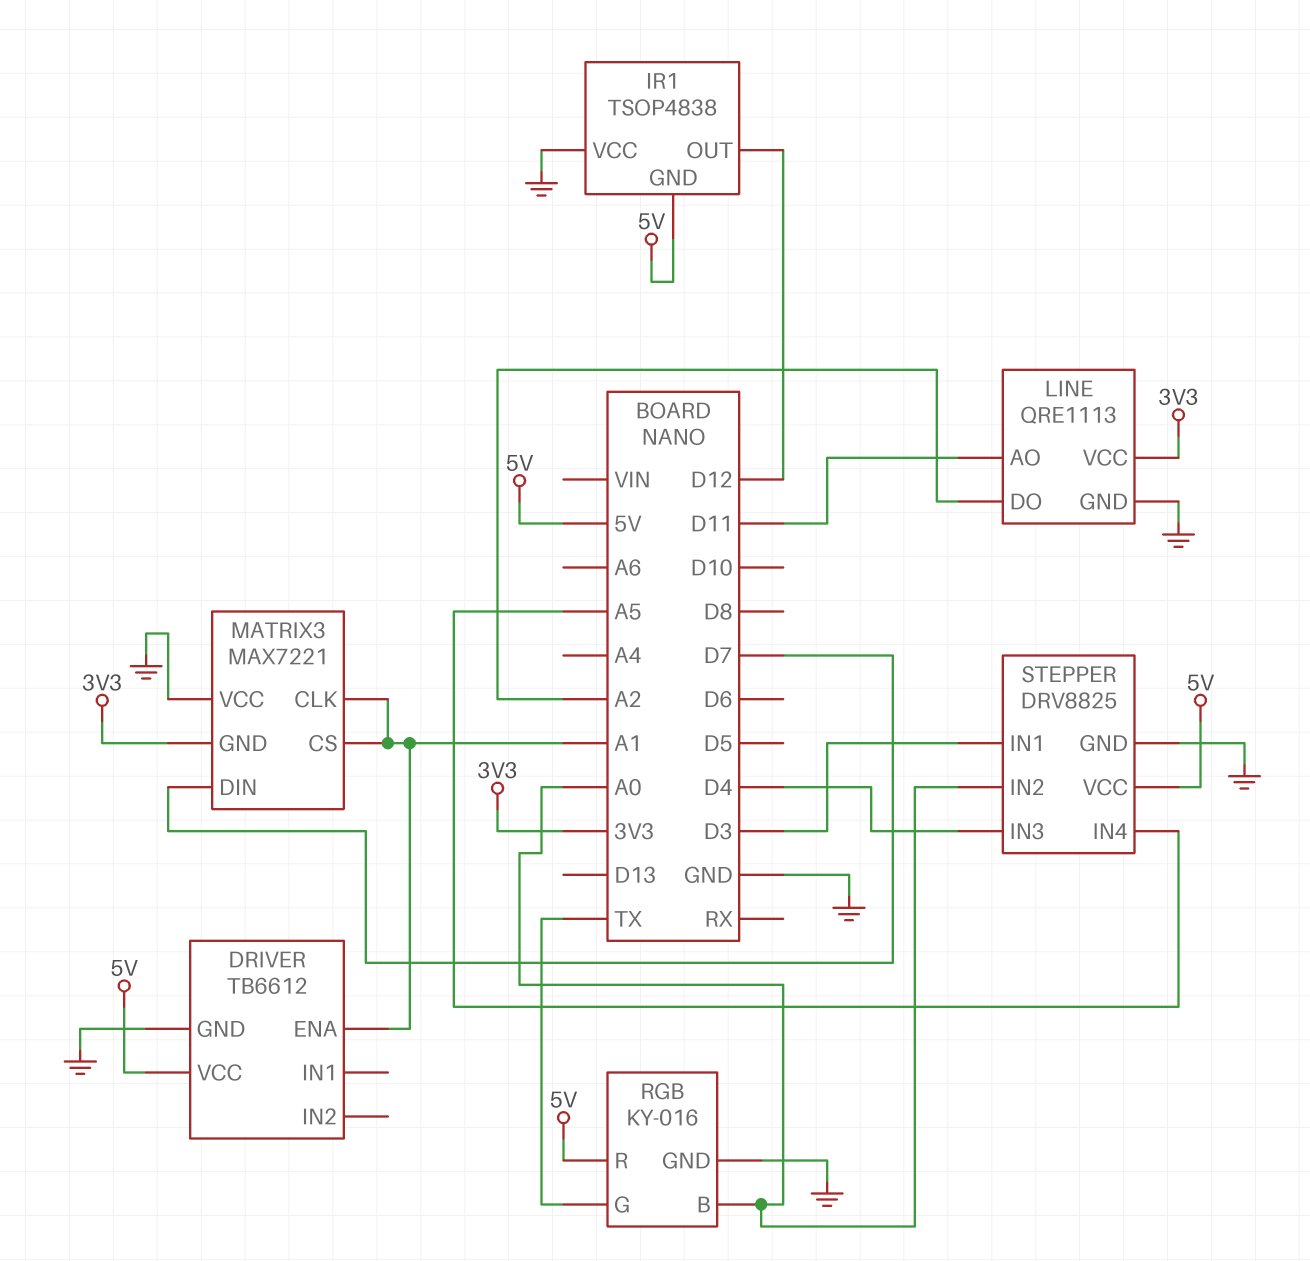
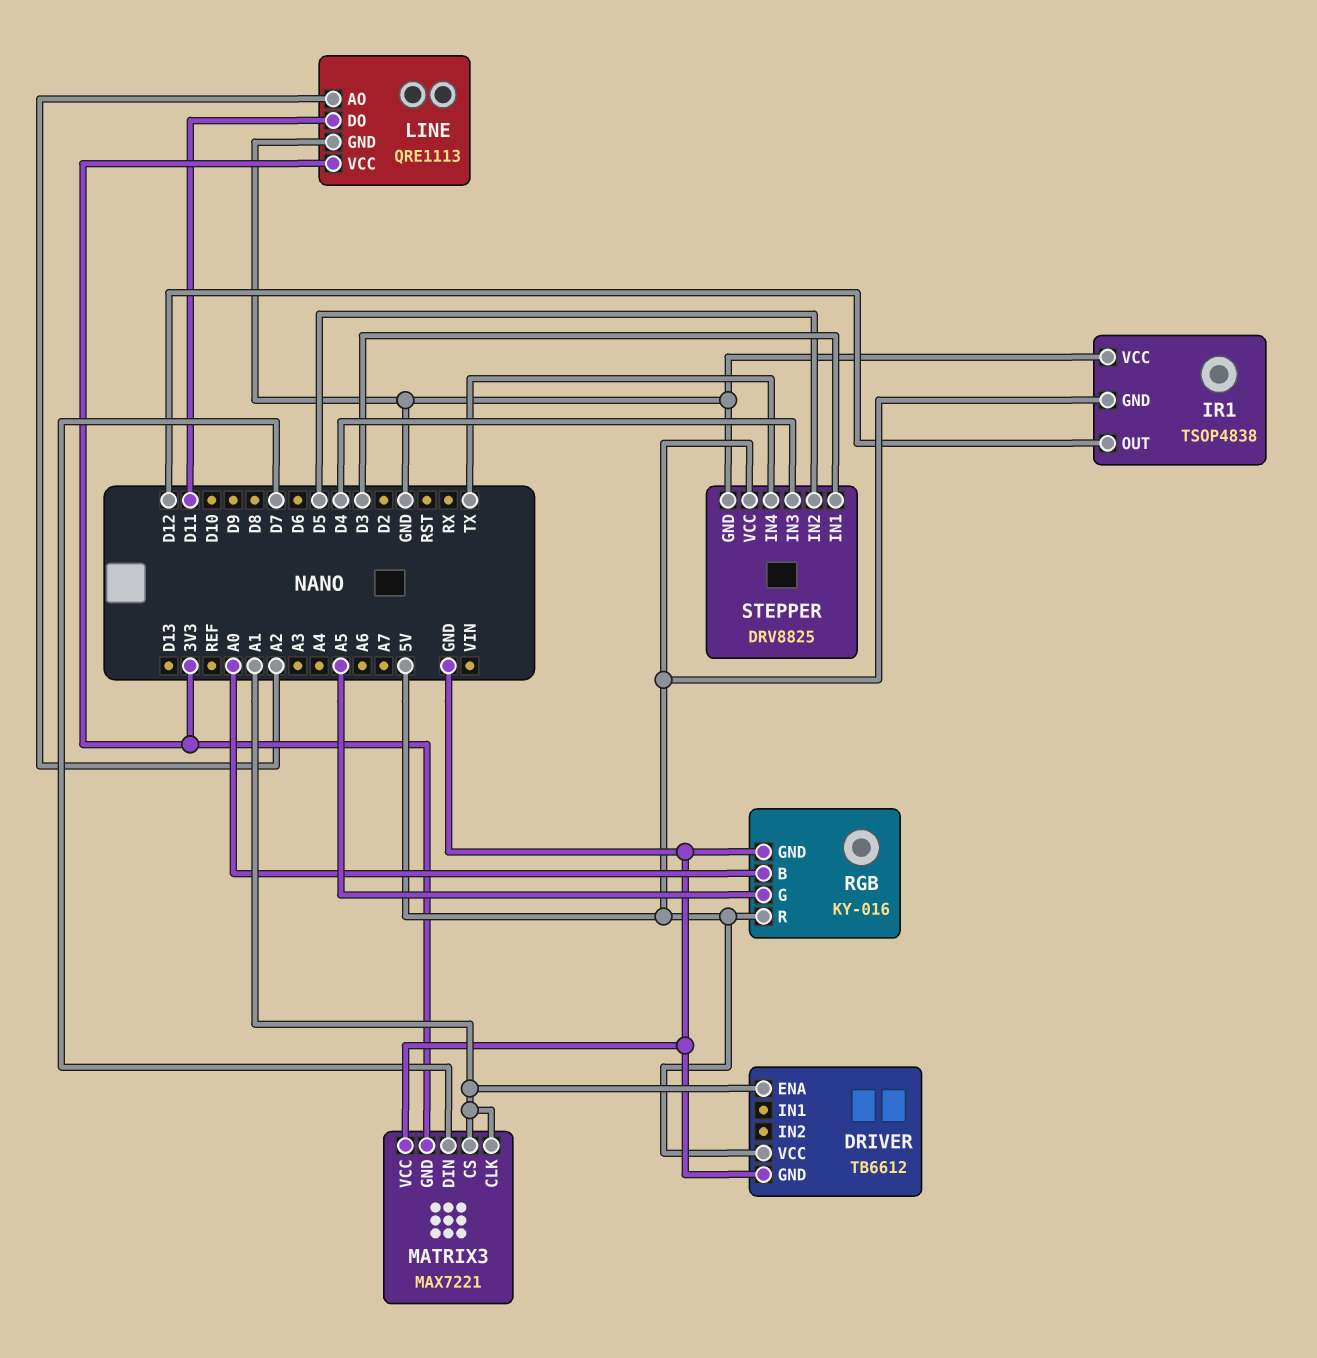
LINE pin AO: D11 -> A2
LINE pin DO: A2 -> D11
RGB pin G: TX -> A5
STEPPER pin IN2: A0 -> D5
STEPPER pin IN4: A5 -> TX

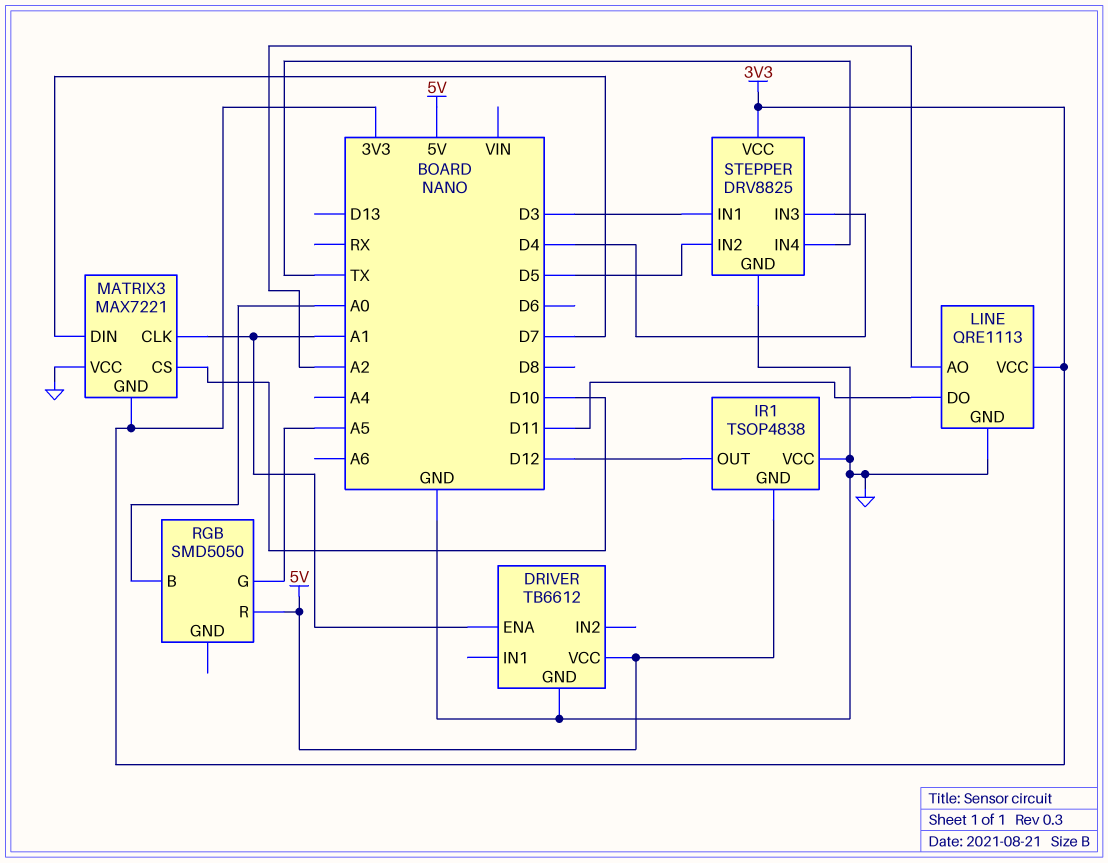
MATRIX3 pin CS: A1 -> D10
RGB: KY-016 -> SMD5050
RGB pin GND: GND -> none
STEPPER pin VCC: 5V -> 3V3

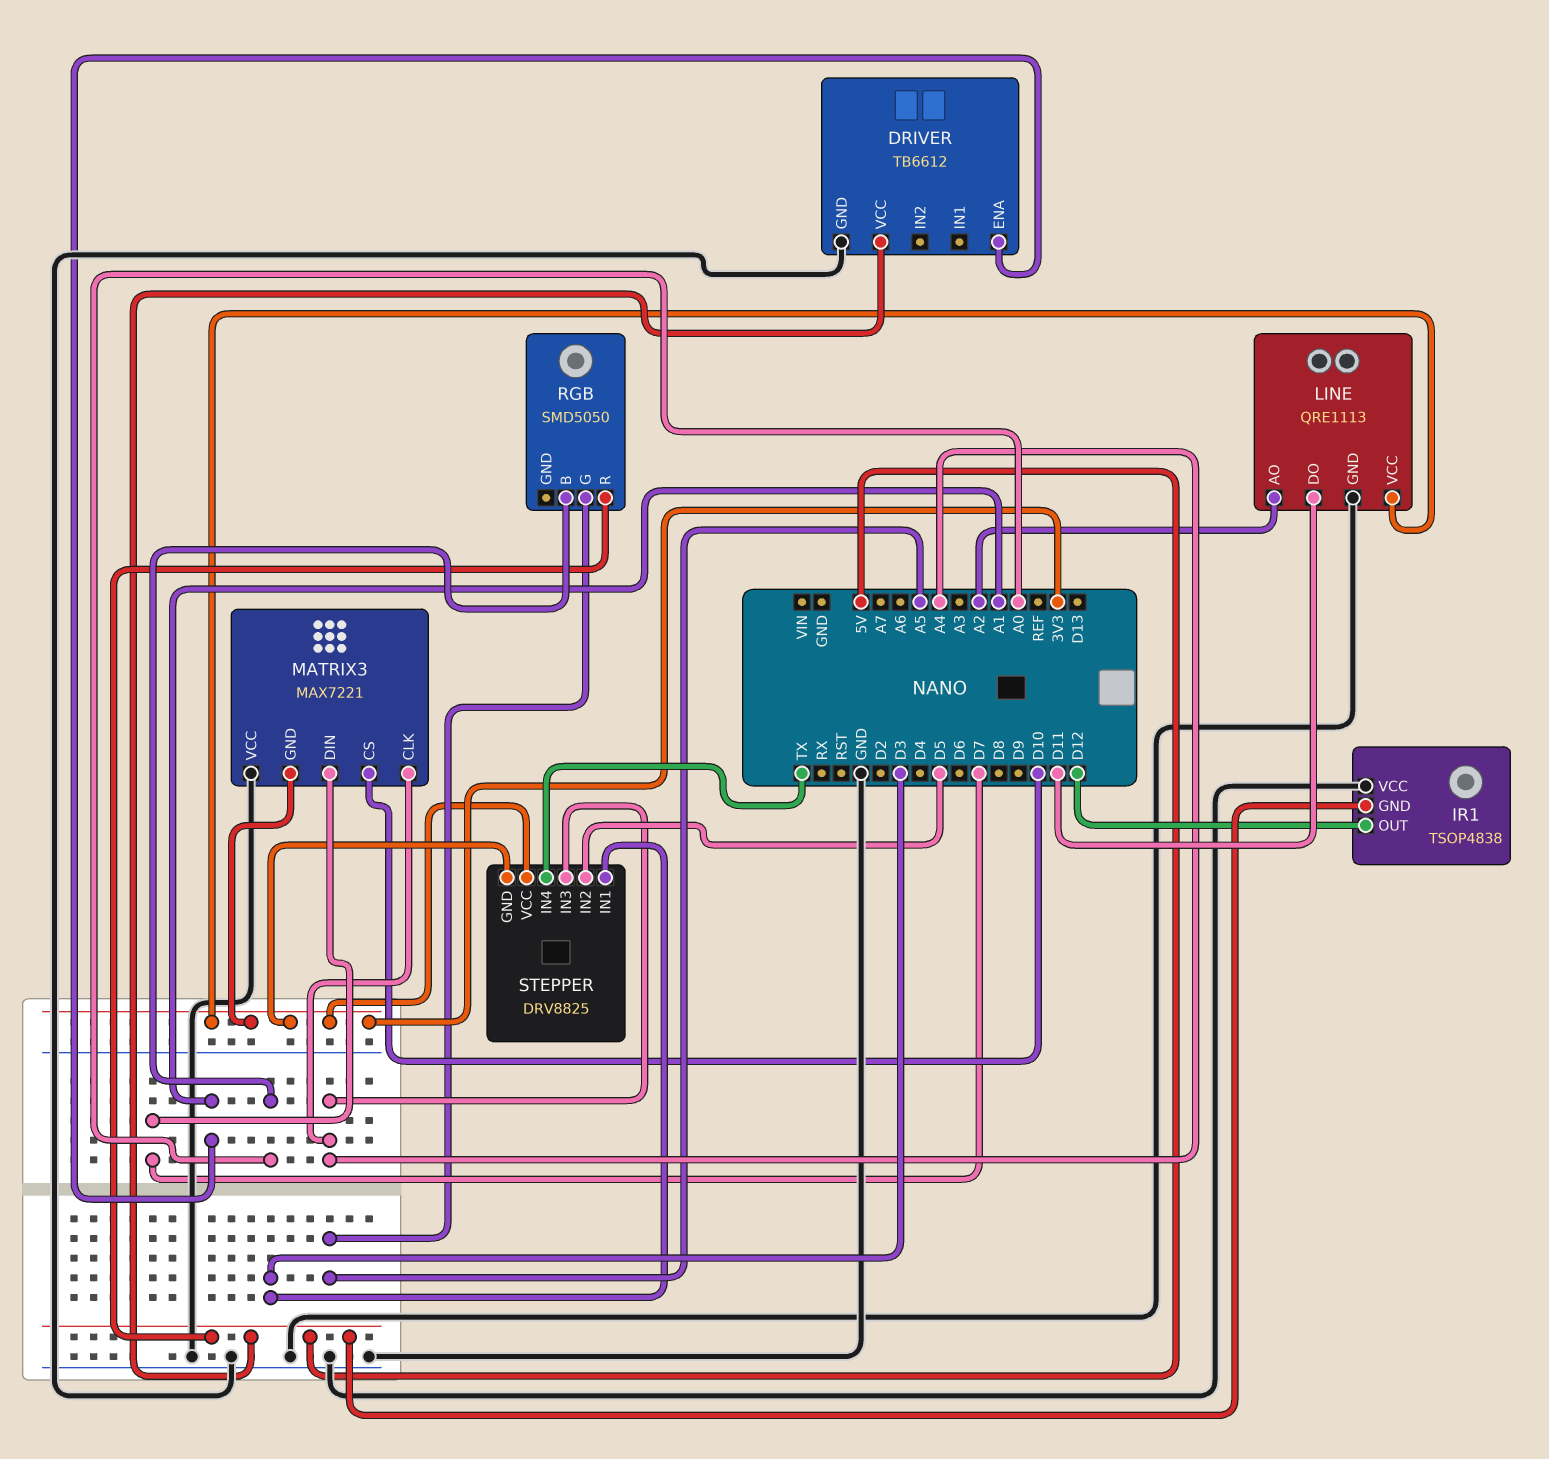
MATRIX3 pin CLK: A1 -> A4
STEPPER pin GND: GND -> 3V3
STEPPER pin IN3: D4 -> A4

